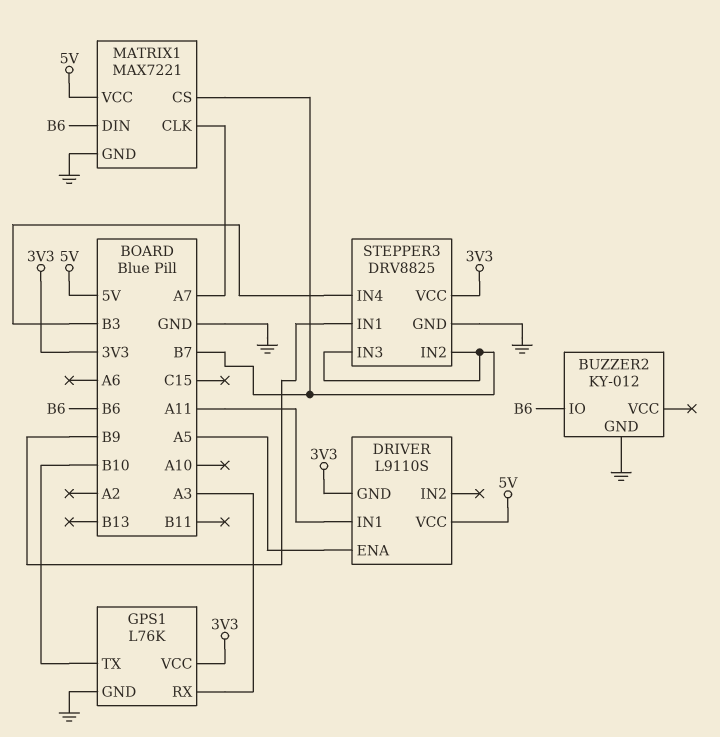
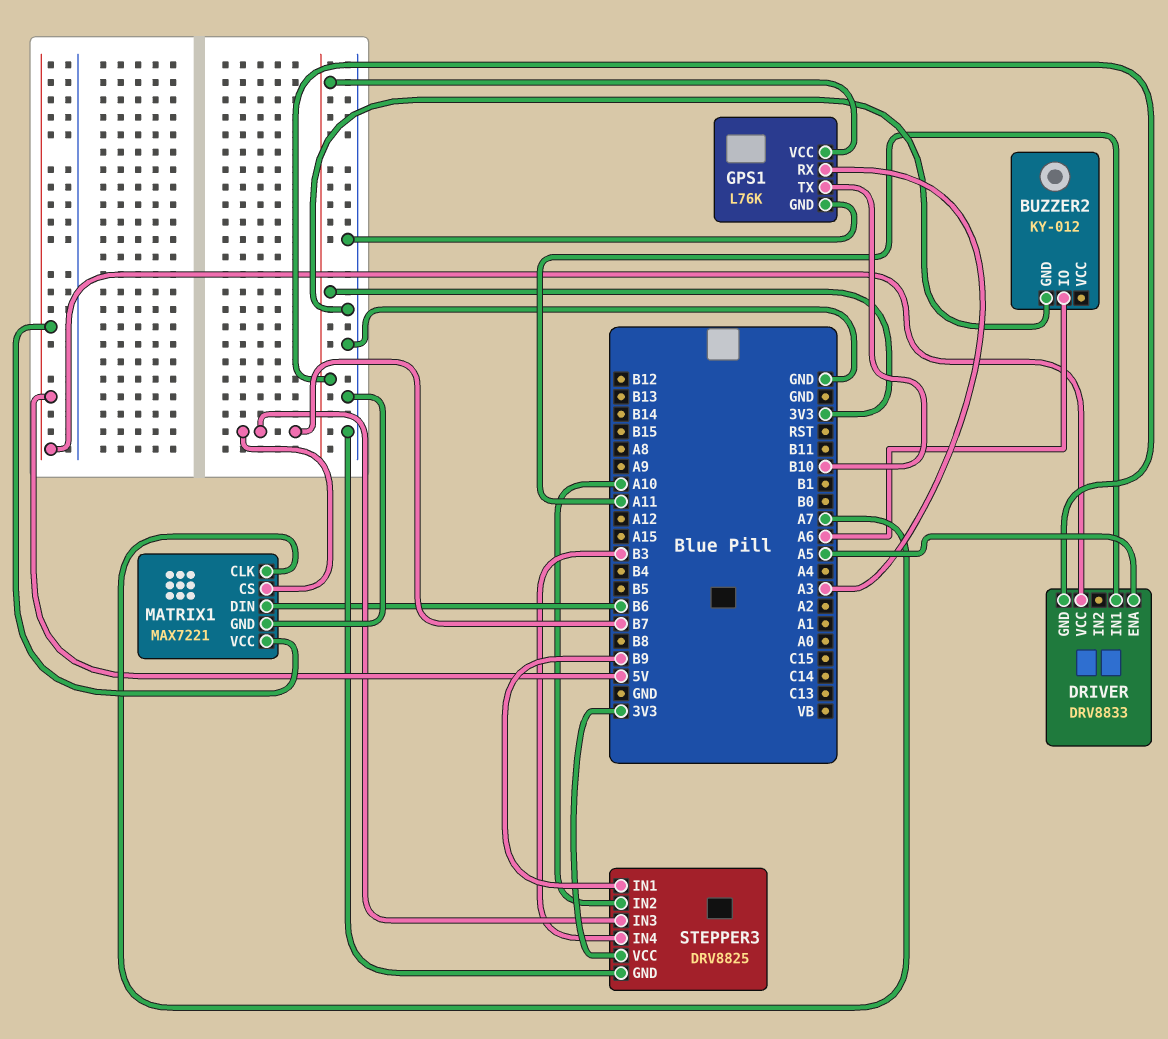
BUZZER2 pin IO: B6 -> A6
DRIVER: L9110S -> DRV8833
STEPPER3 pin IN2: B7 -> A10

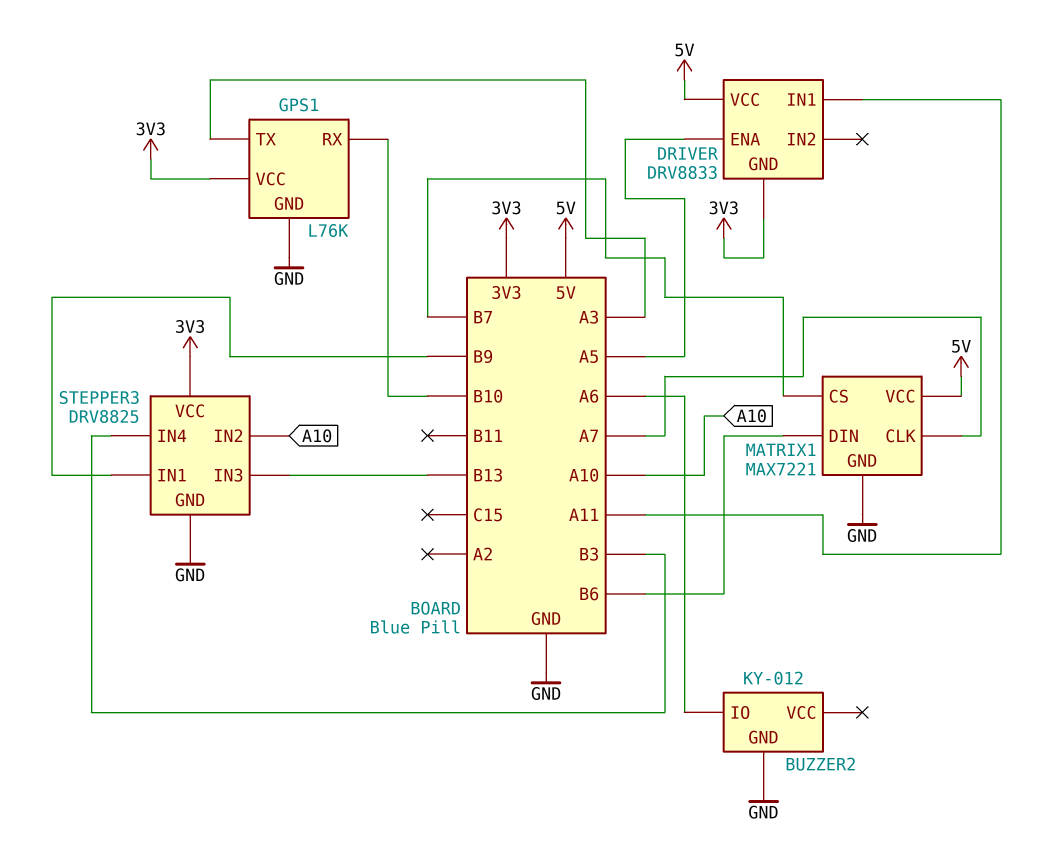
GPS1 pin RX: A3 -> B10
GPS1 pin TX: B10 -> A3
STEPPER3 pin IN3: B7 -> B13

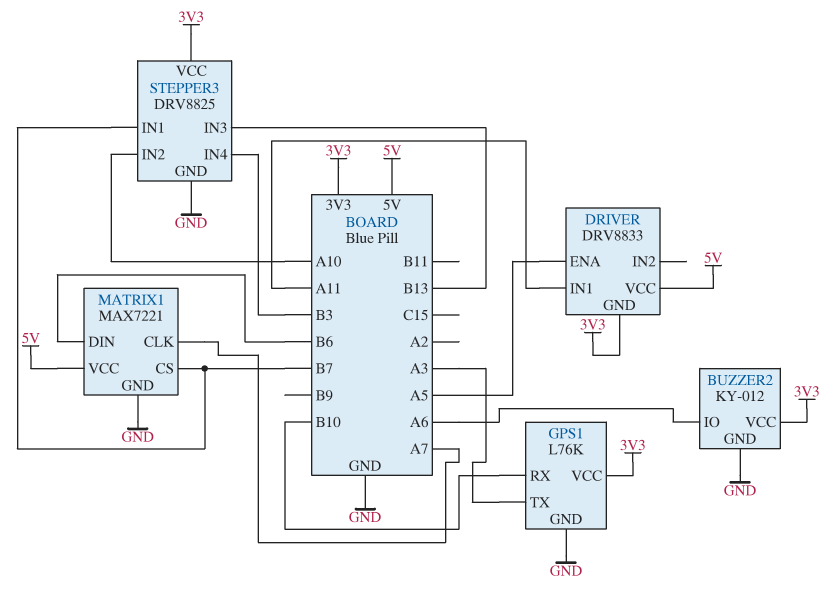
BUZZER2 pin VCC: none -> 3V3
STEPPER3 pin IN1: B9 -> B7

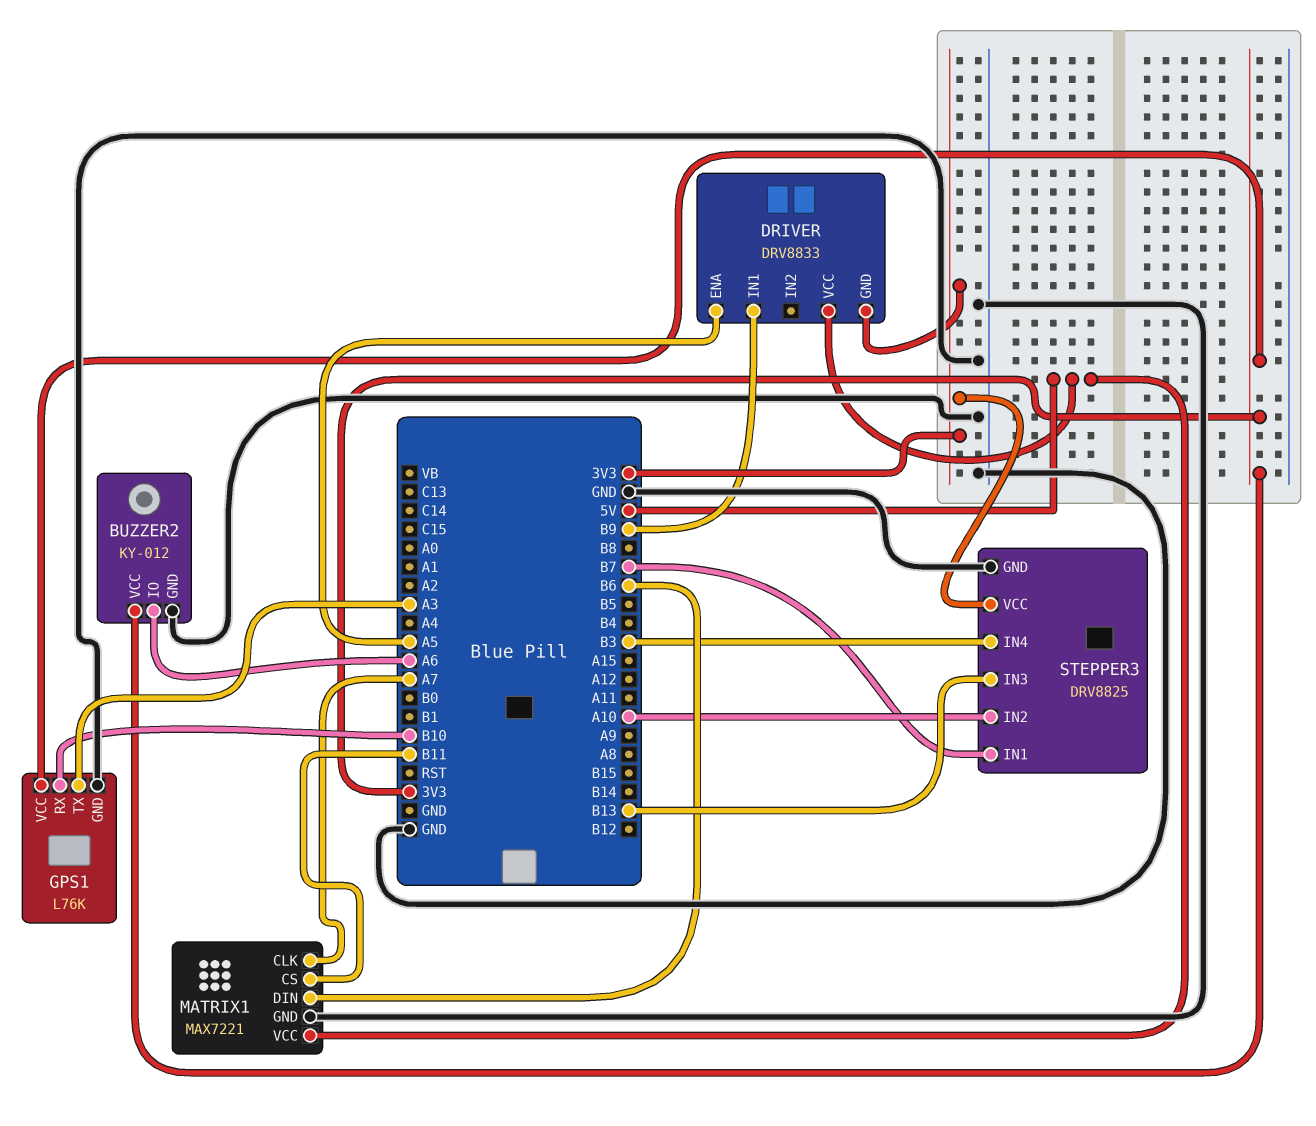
DRIVER pin IN1: A11 -> B9
MATRIX1 pin CS: B7 -> B11

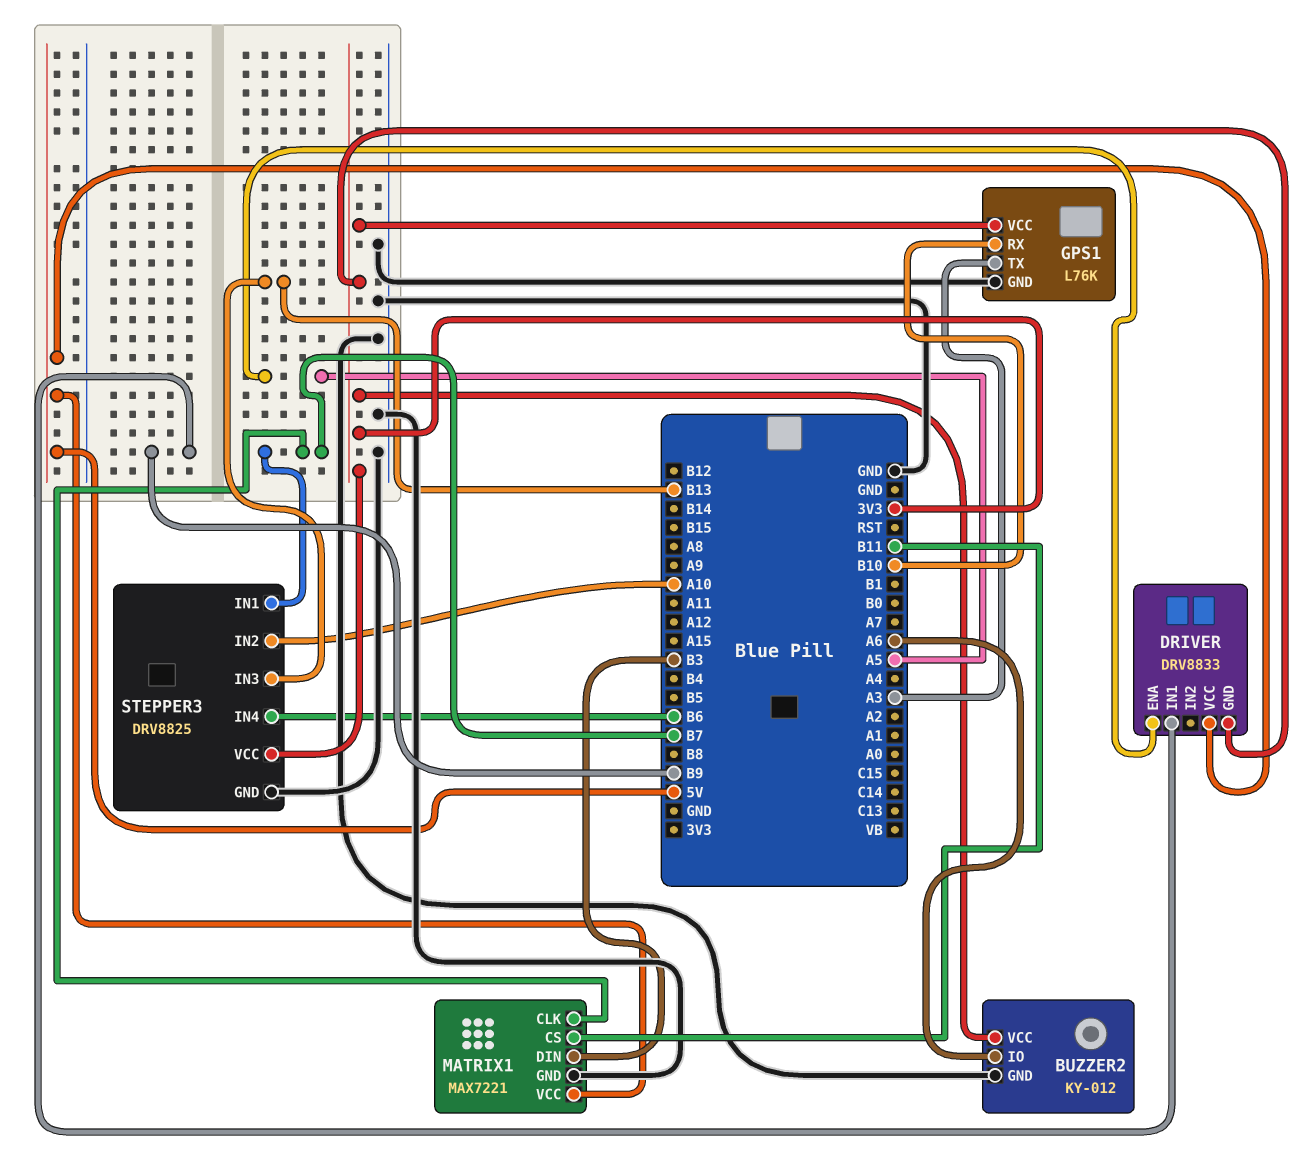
MATRIX1 pin CLK: A7 -> B7
MATRIX1 pin DIN: B6 -> B3
STEPPER3 pin IN4: B3 -> B6

